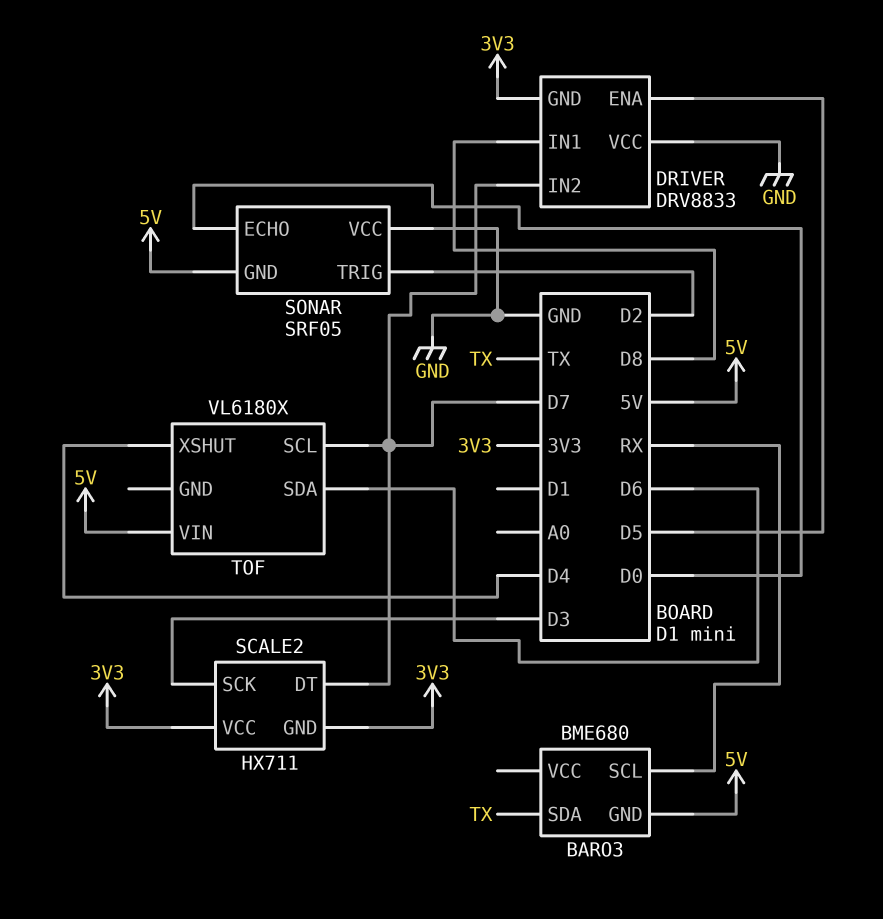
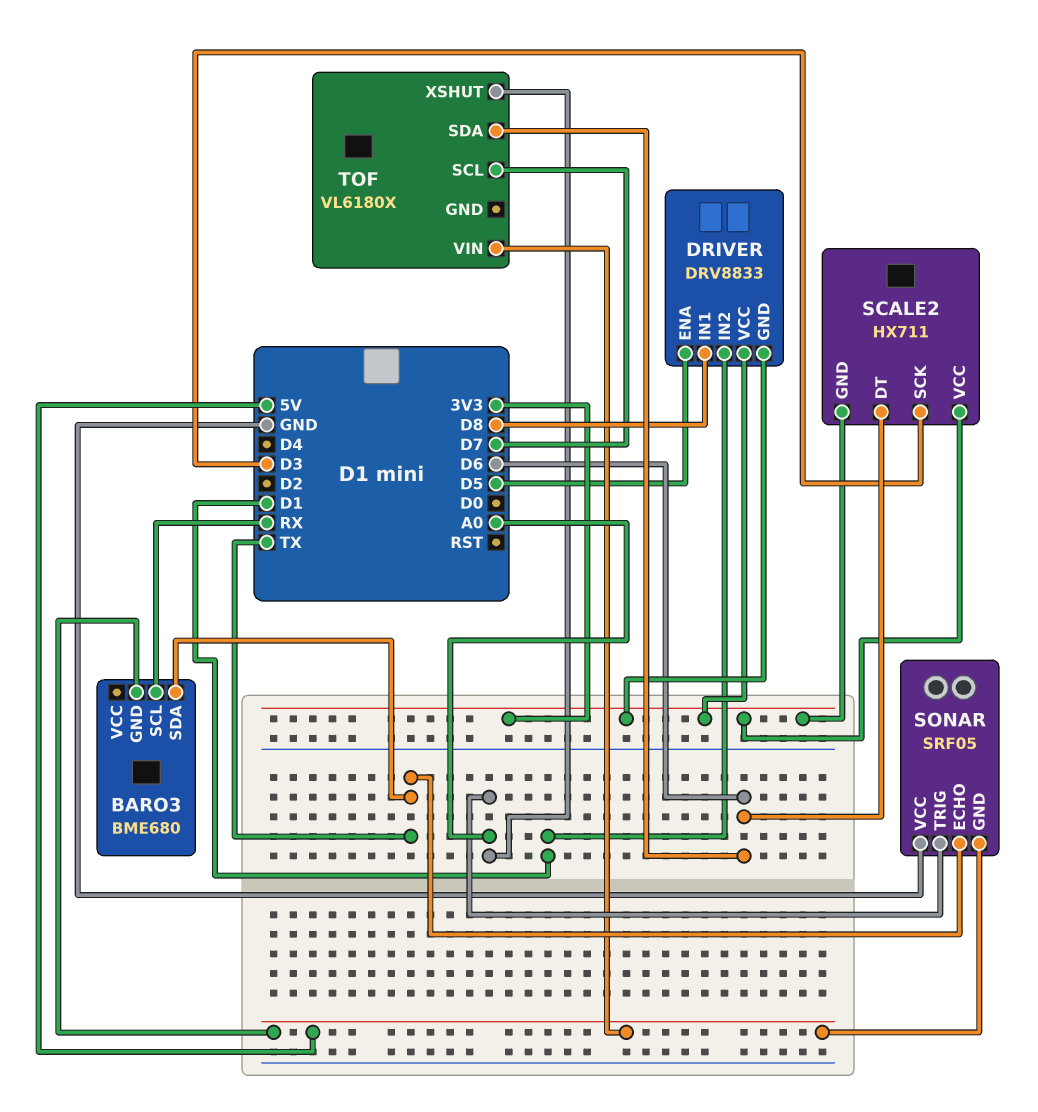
DRIVER pin IN2: D7 -> D1
DRIVER pin VCC: GND -> 3V3
SCALE2 pin DT: D7 -> D6
SONAR pin ECHO: D0 -> TX
SONAR pin TRIG: D2 -> A0
TOF pin XSHUT: D4 -> A0

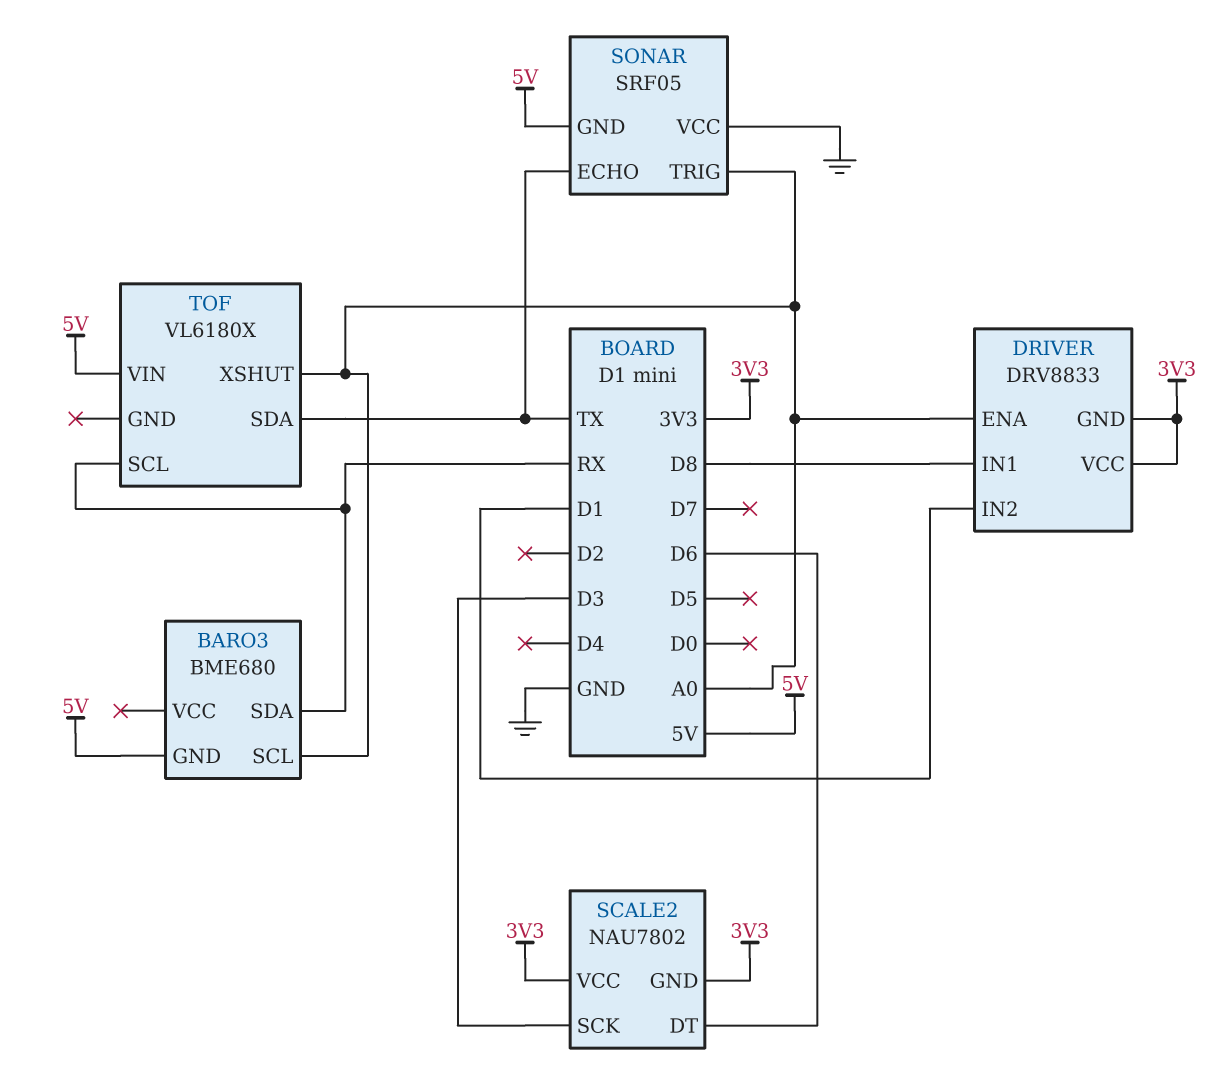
BARO3 pin SCL: RX -> A0
BARO3 pin SDA: TX -> RX
DRIVER pin ENA: D5 -> A0
SCALE2: HX711 -> NAU7802
TOF pin SCL: D7 -> RX
TOF pin SDA: D6 -> TX

